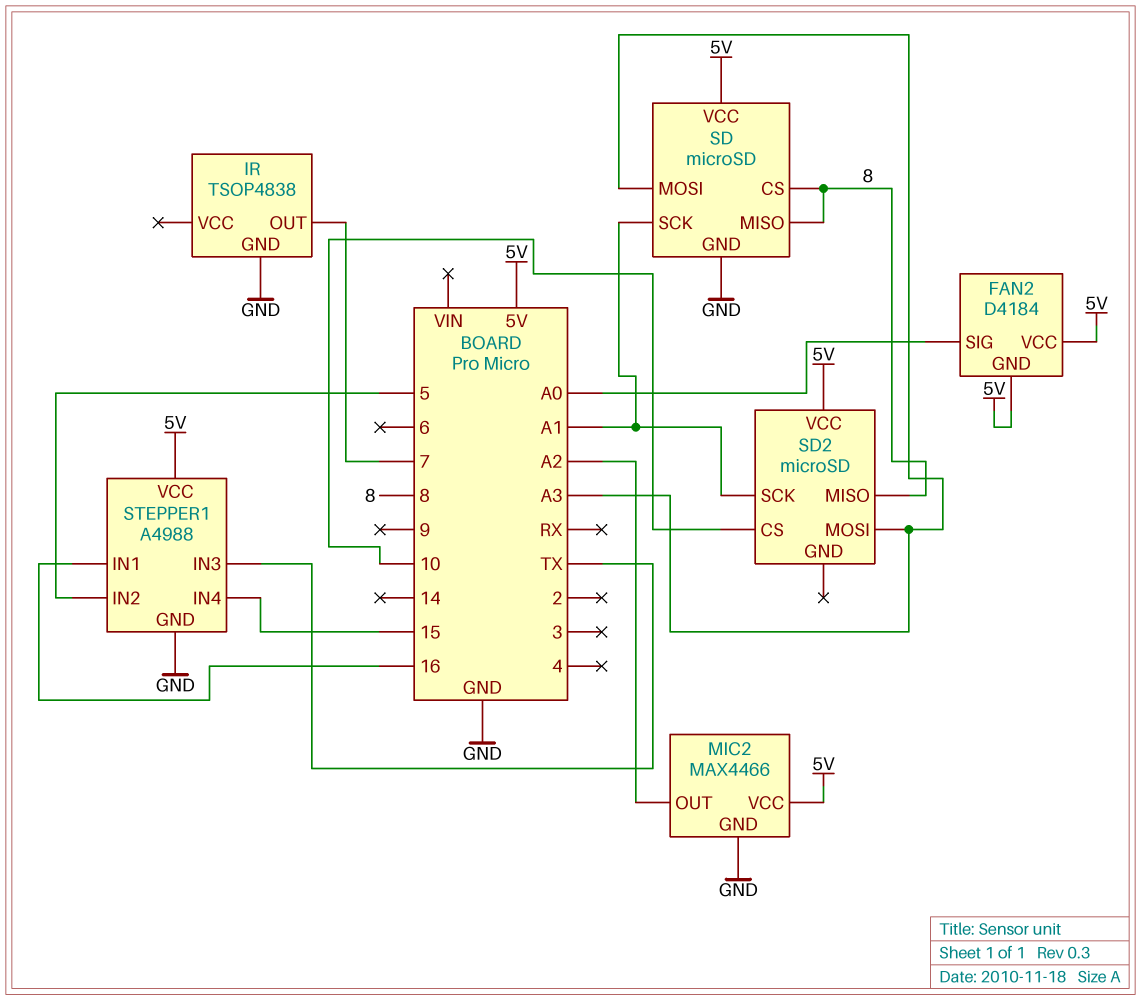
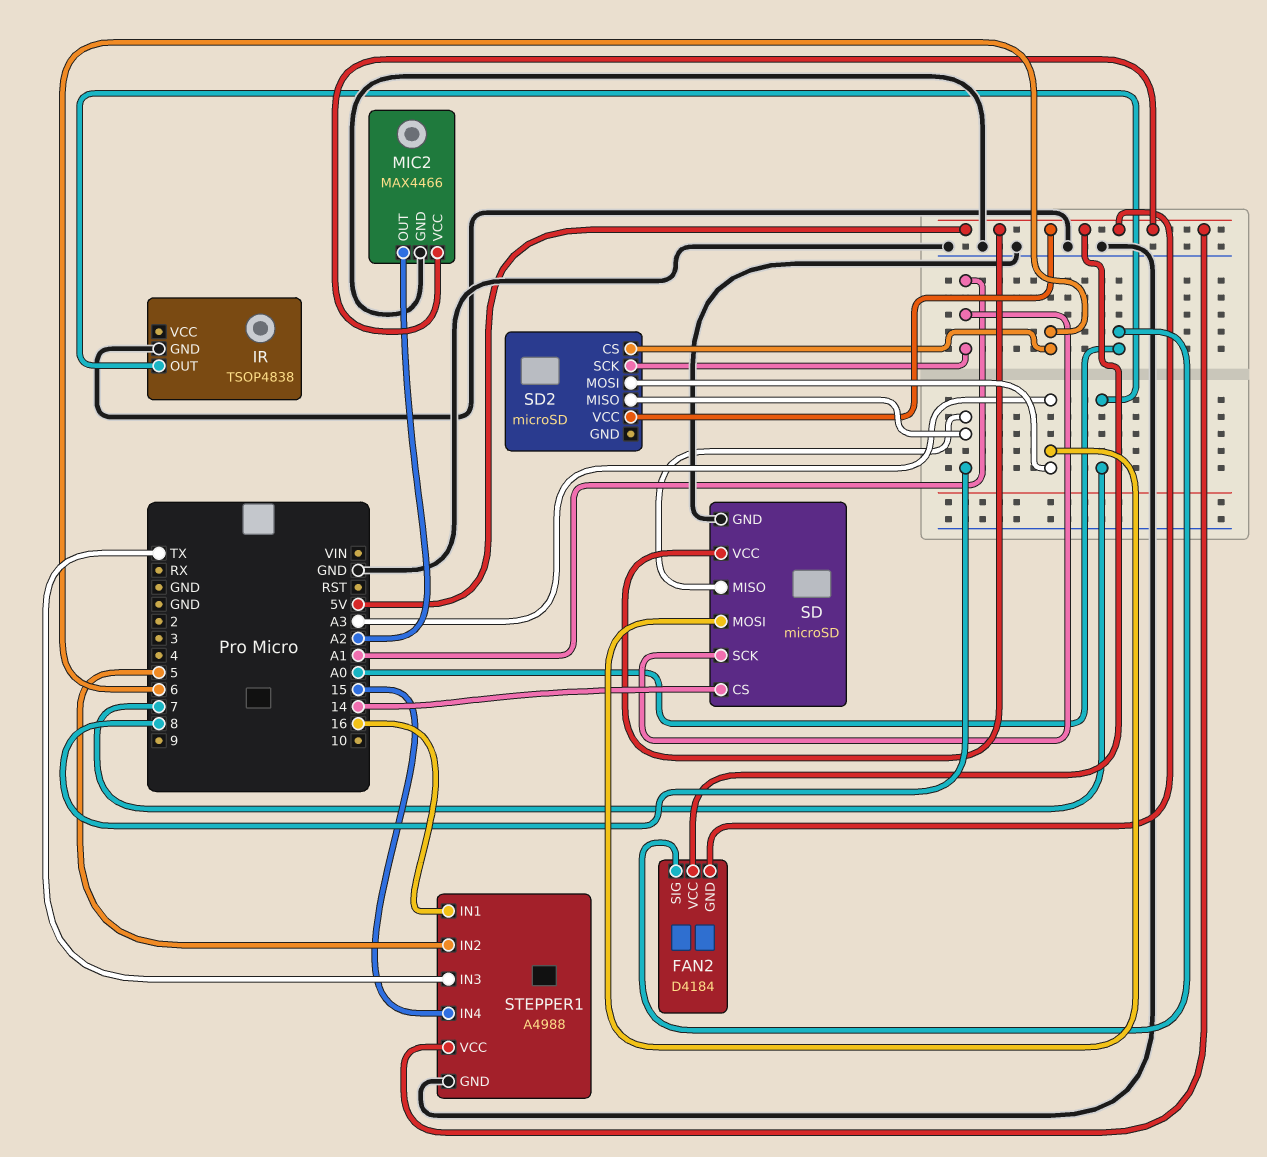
SD pin CS: 8 -> 14
SD2 pin CS: 10 -> 6

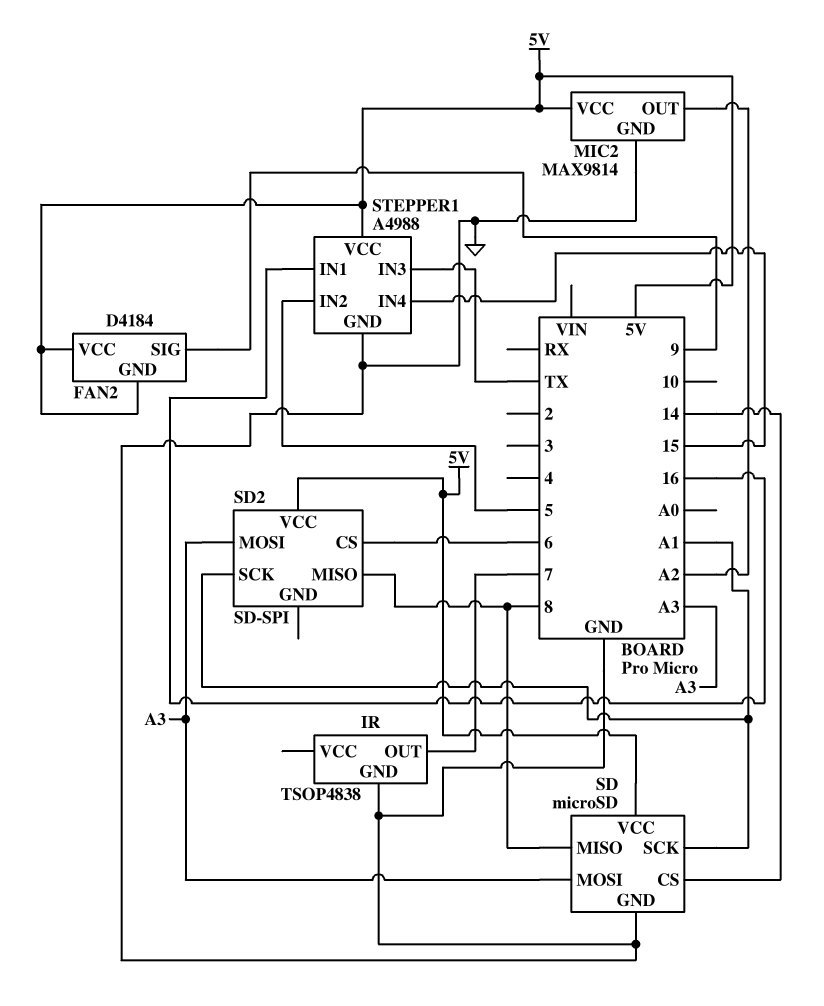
FAN2 pin SIG: A0 -> 9
MIC2: MAX4466 -> MAX9814
SD2: microSD -> SD-SPI

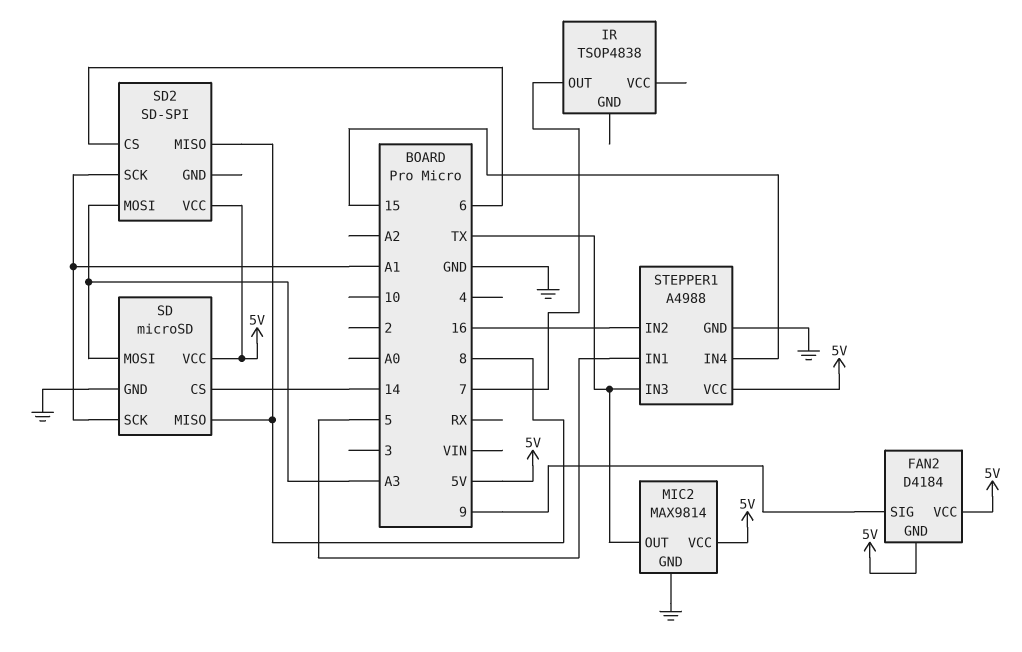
IR pin GND: GND -> none
MIC2 pin OUT: A2 -> TX
STEPPER1 pin IN1: 16 -> 5
STEPPER1 pin IN2: 5 -> 16

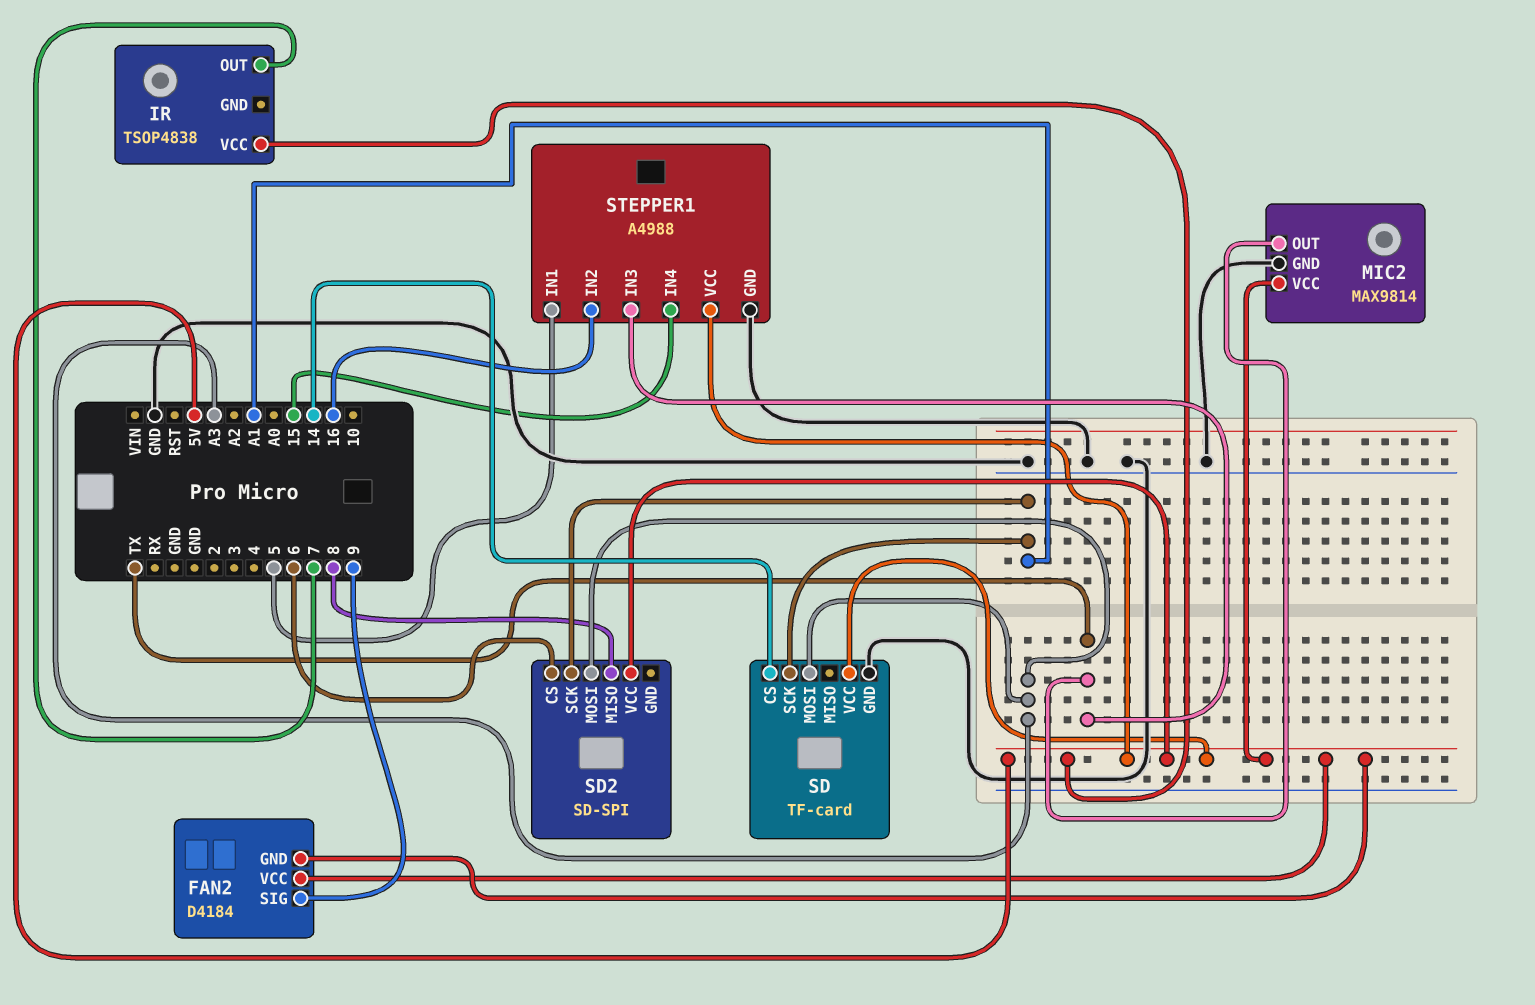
IR pin VCC: none -> 5V
SD: microSD -> TF-card
SD pin MISO: 8 -> none

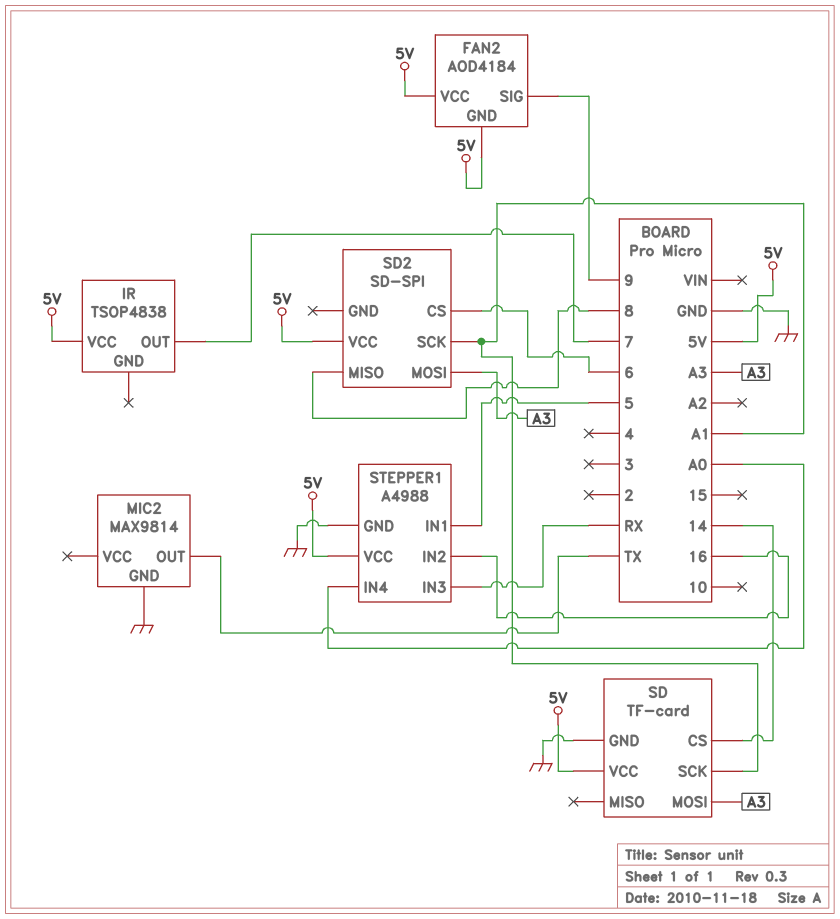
FAN2: D4184 -> AOD4184
MIC2 pin VCC: 5V -> none
STEPPER1 pin IN3: TX -> RX
STEPPER1 pin IN4: 15 -> A0

